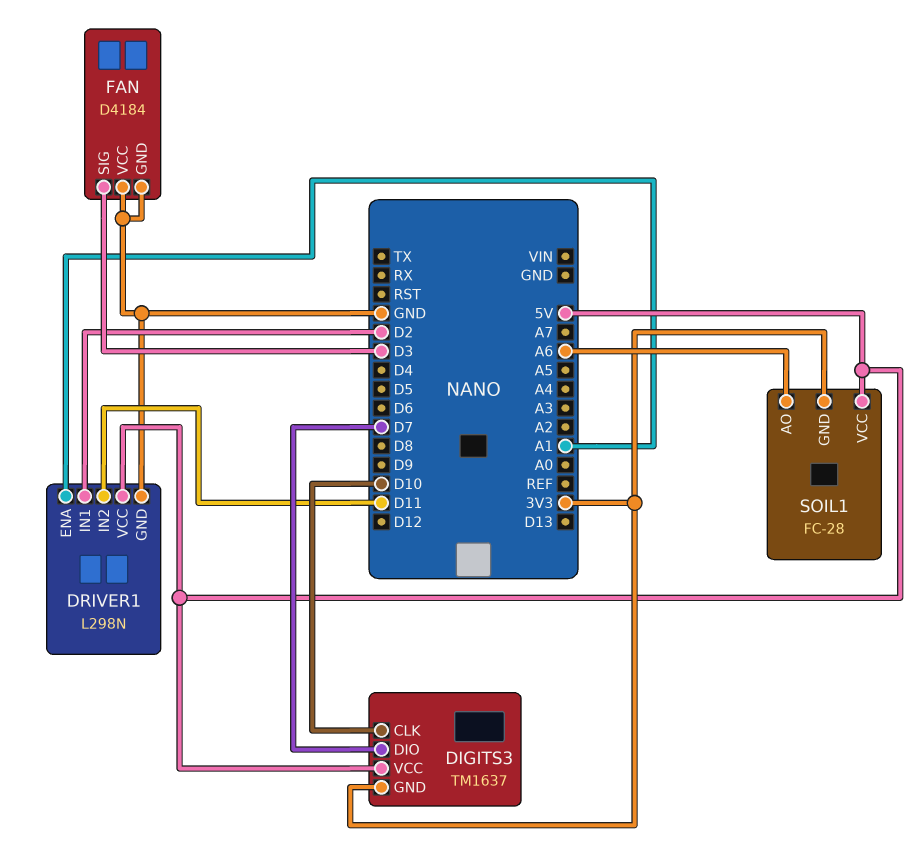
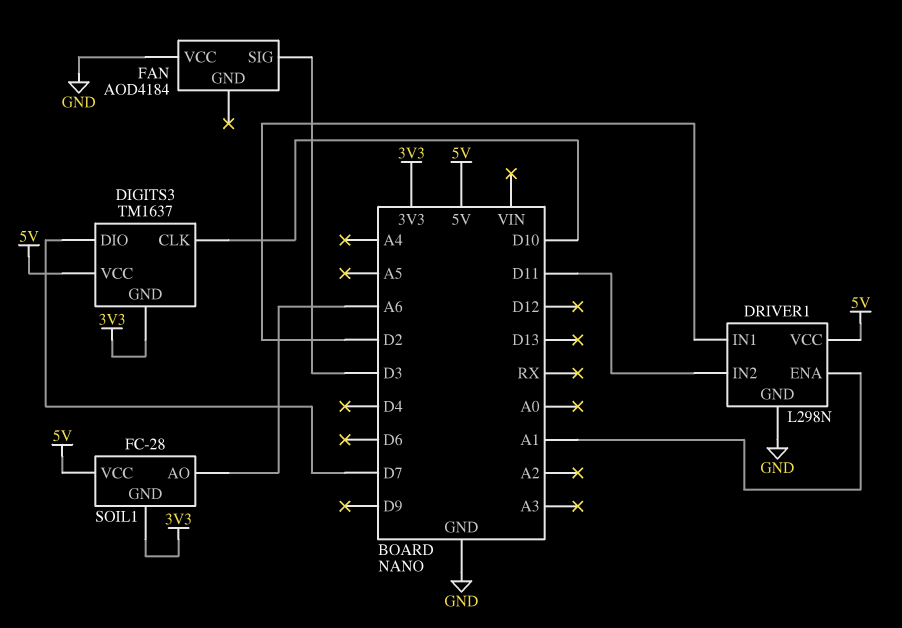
FAN: D4184 -> AOD4184
FAN pin GND: GND -> none

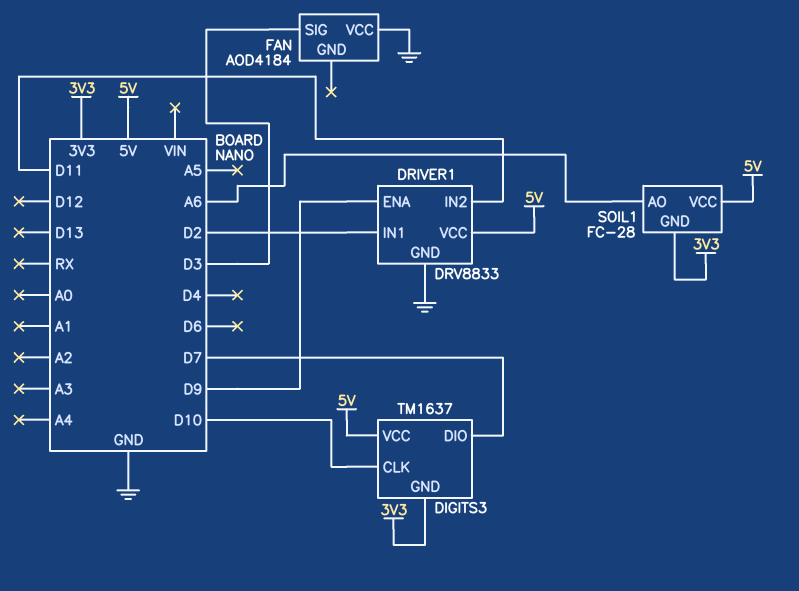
DRIVER1: L298N -> DRV8833
DRIVER1 pin ENA: A1 -> D9

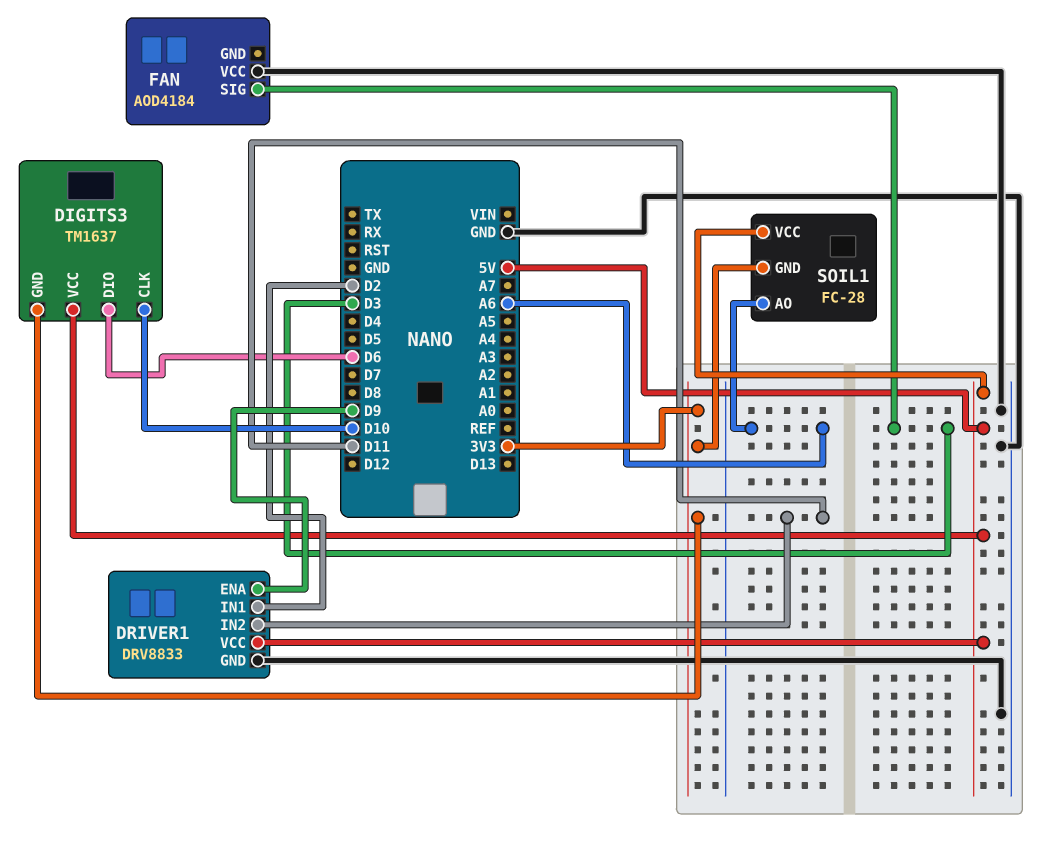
DIGITS3 pin DIO: D7 -> D6

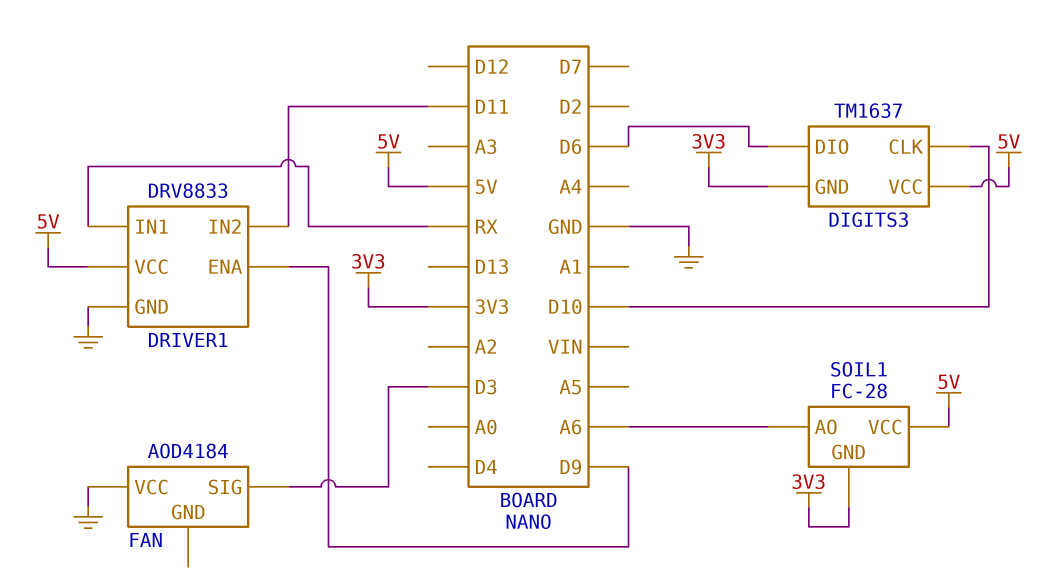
DRIVER1 pin IN1: D2 -> RX

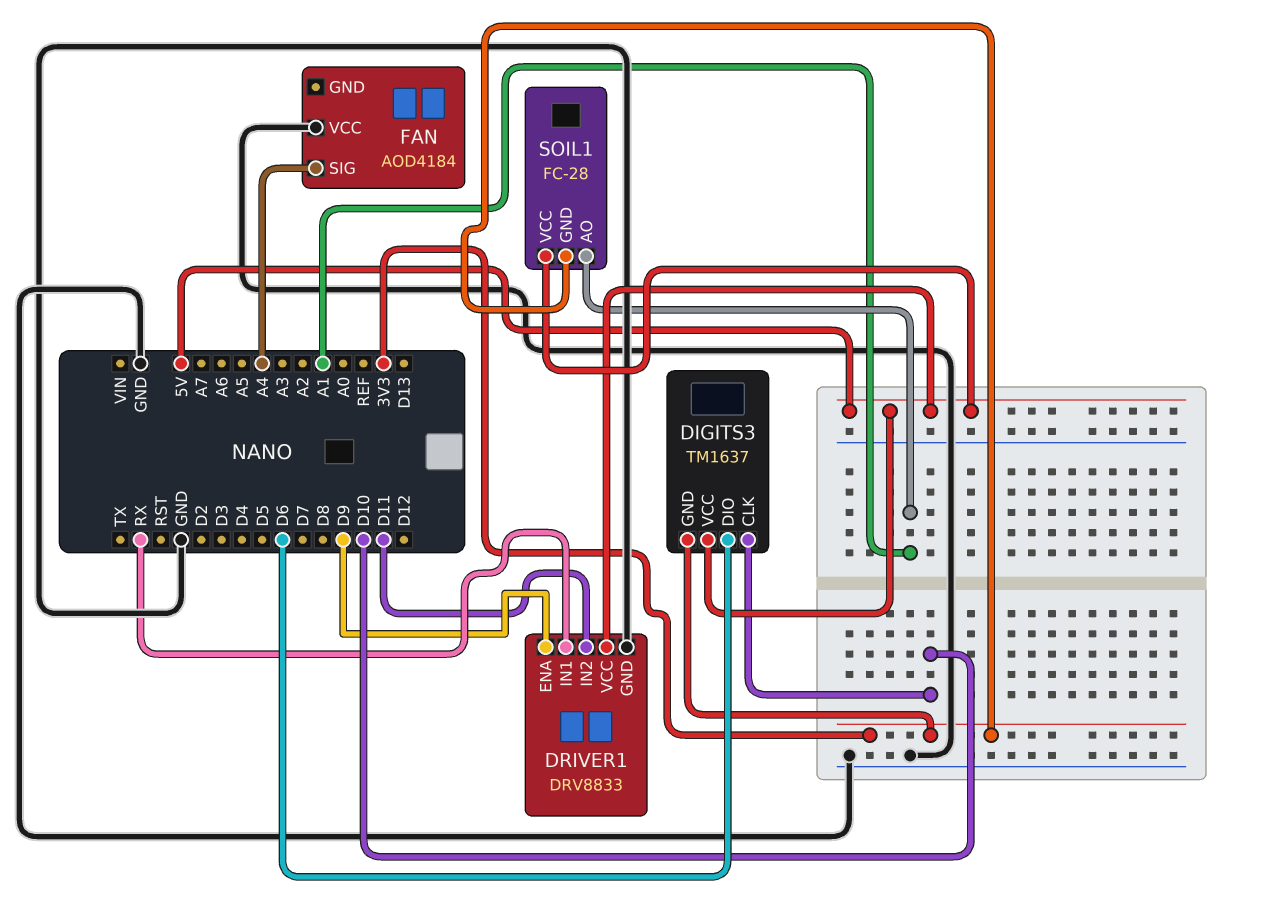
FAN pin SIG: D3 -> A4
SOIL1 pin AO: A6 -> A1

